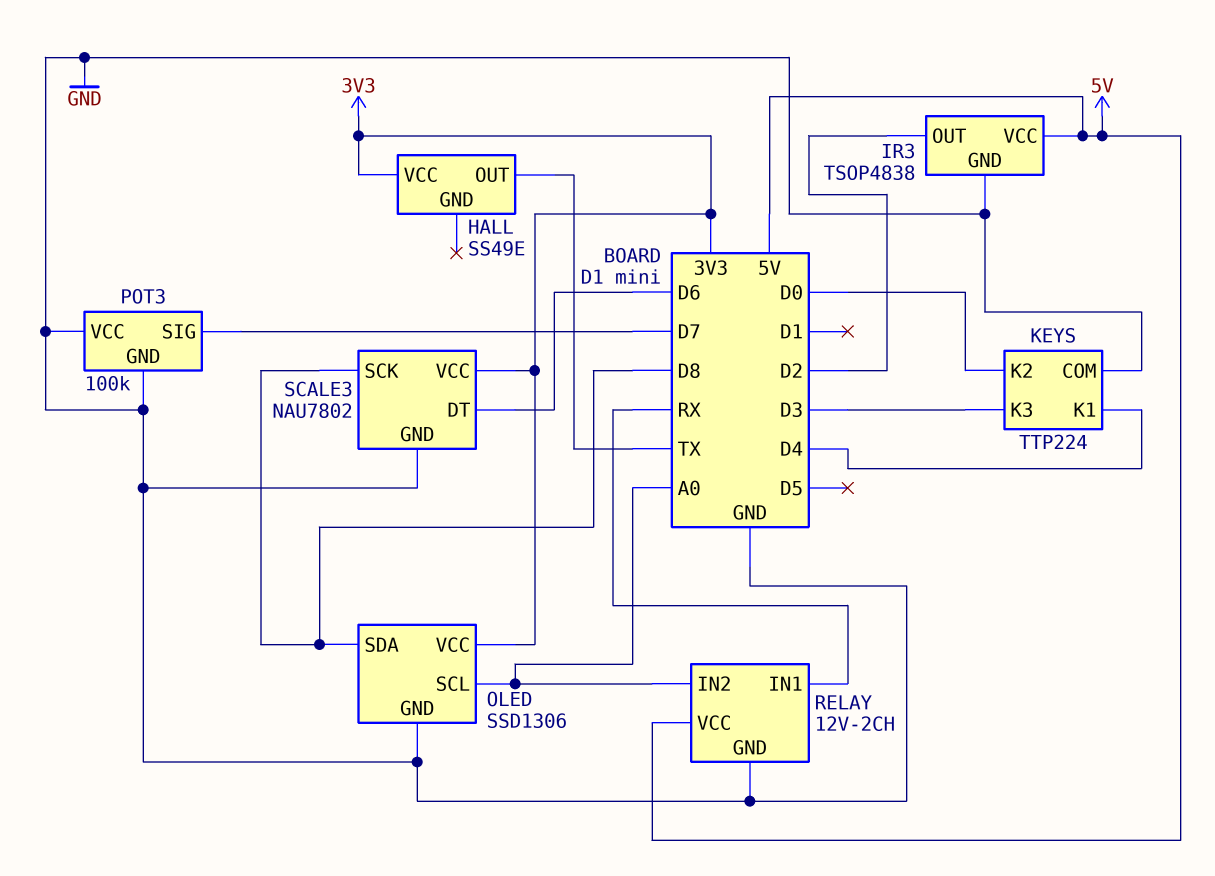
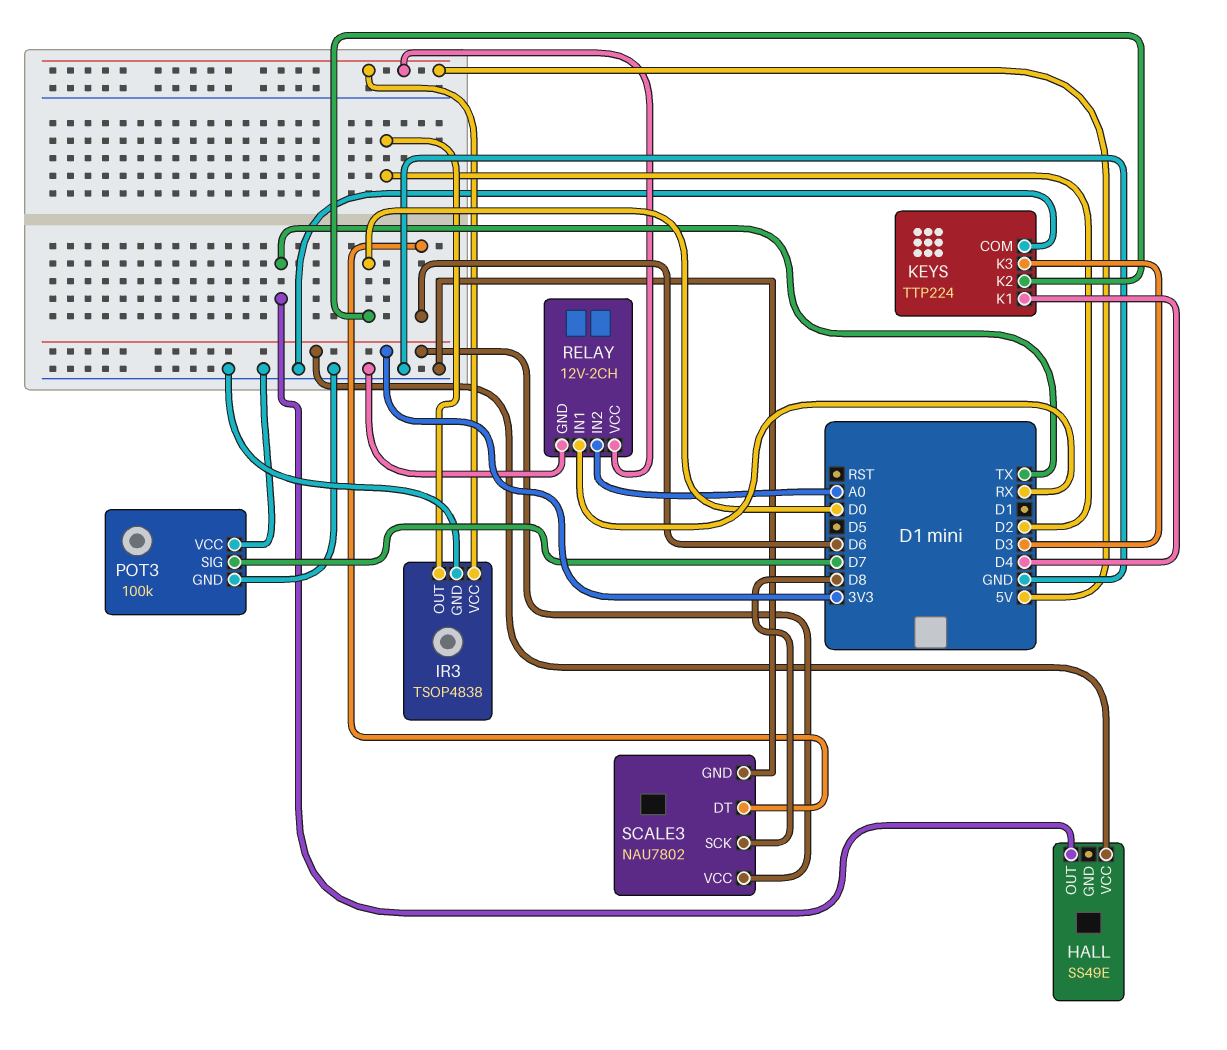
OLED: SSD1306 -> none
OLED pin GND: GND -> none
OLED pin SCL: A0 -> none
OLED pin SDA: D8 -> none
OLED pin VCC: 3V3 -> none

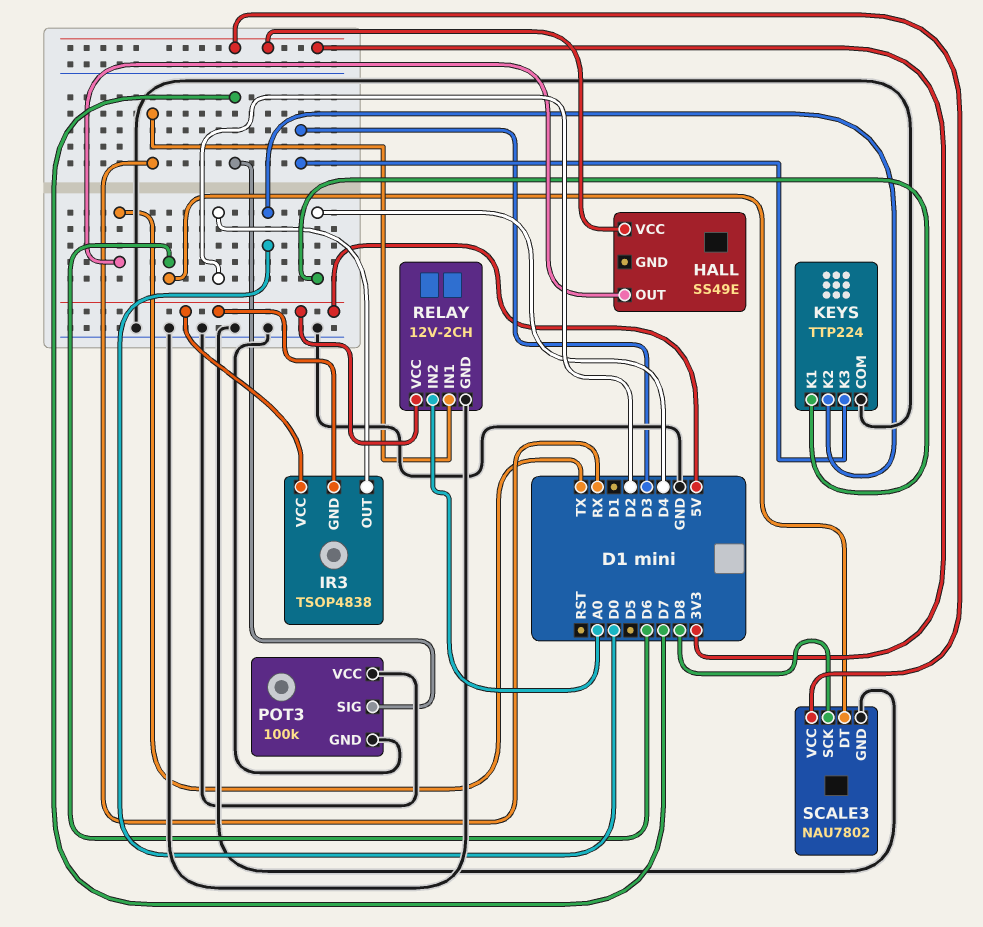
IR3 pin GND: GND -> 5V

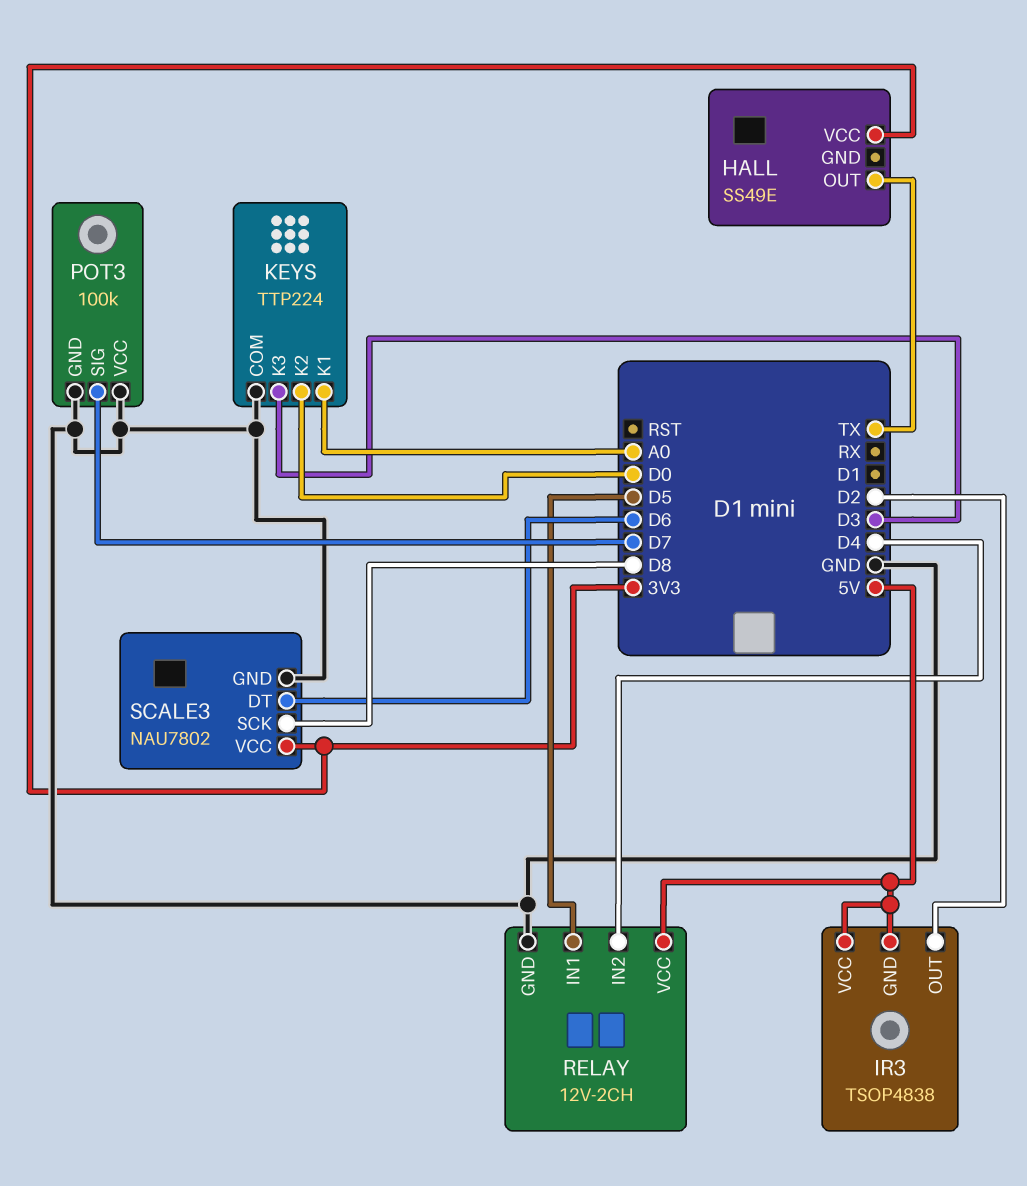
KEYS pin K1: D4 -> A0
RELAY pin IN1: RX -> D5
RELAY pin IN2: A0 -> D4

